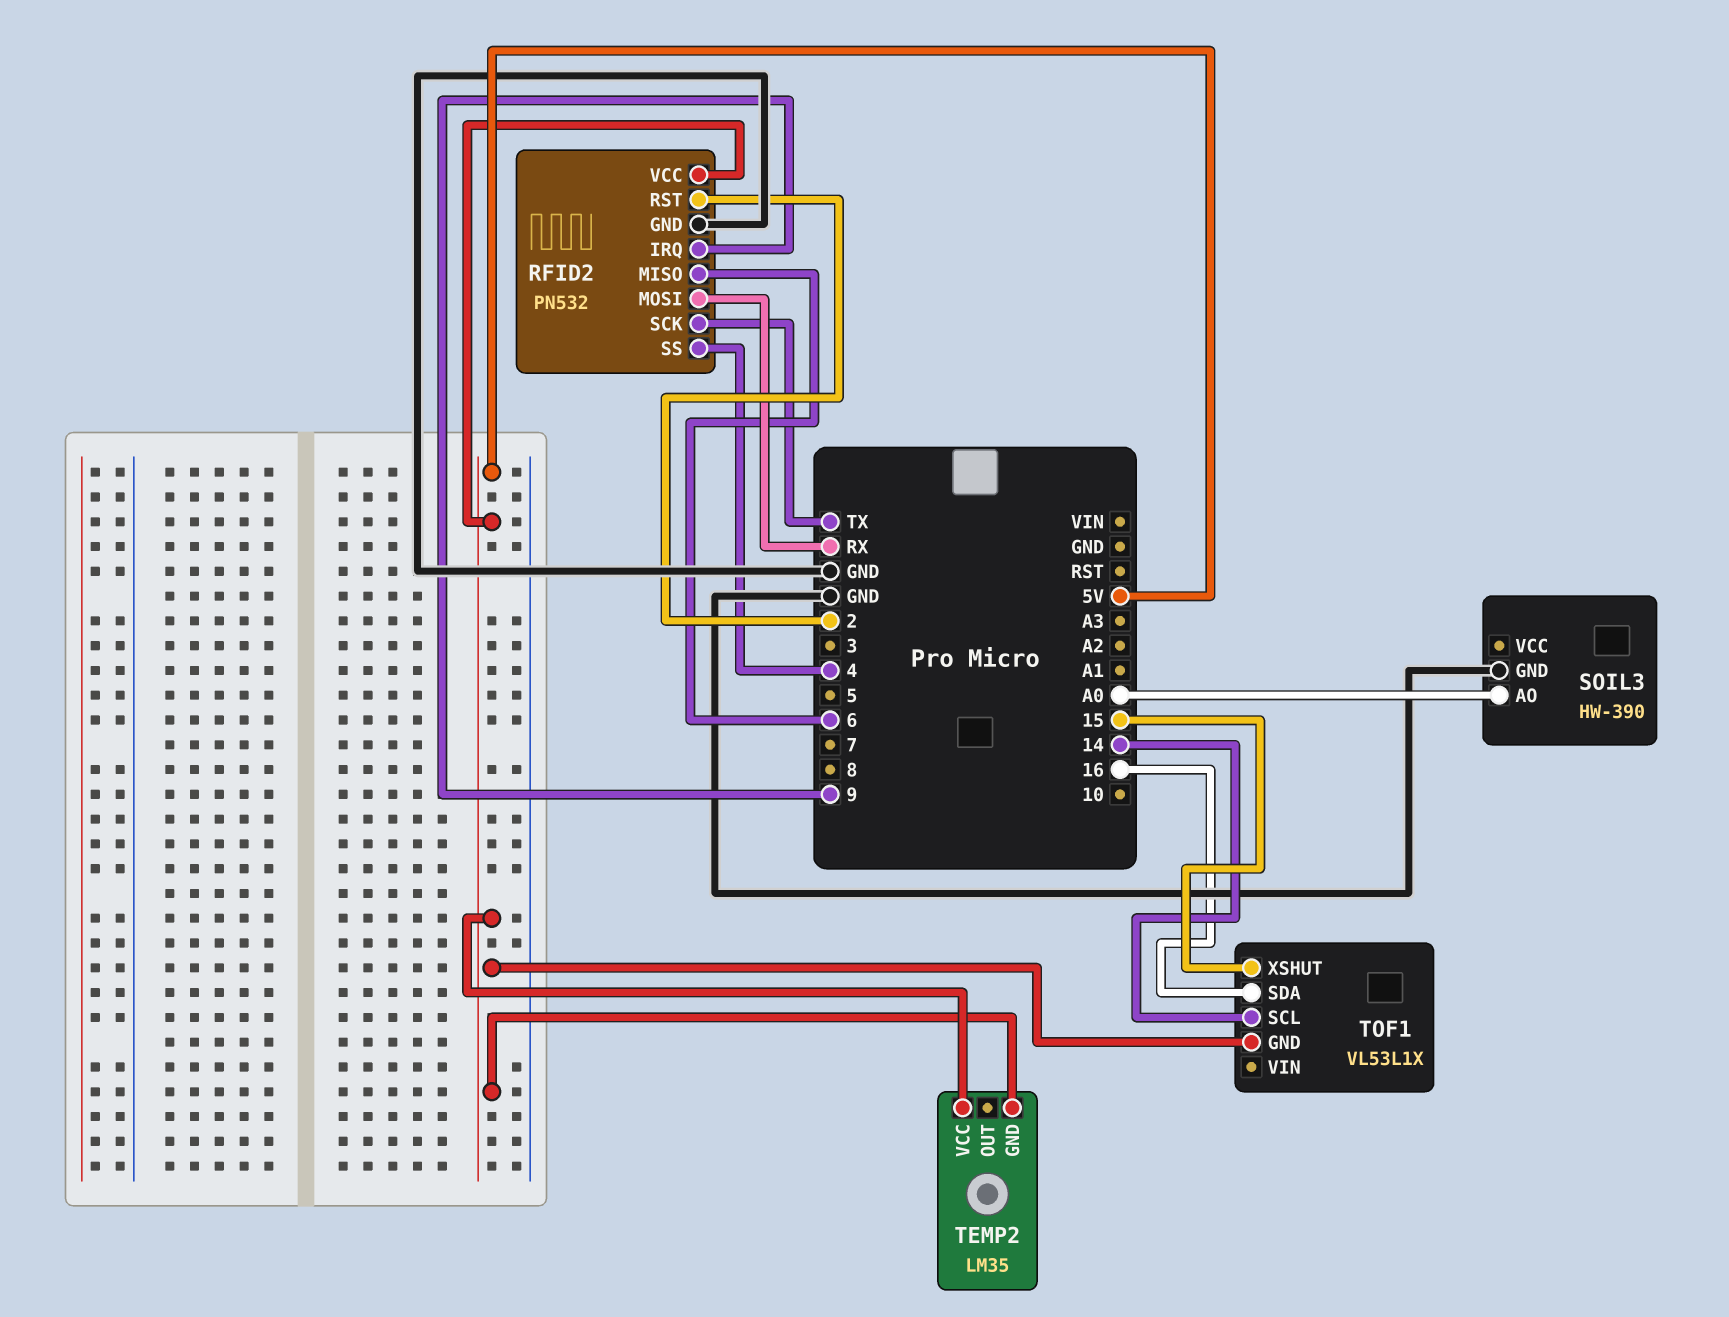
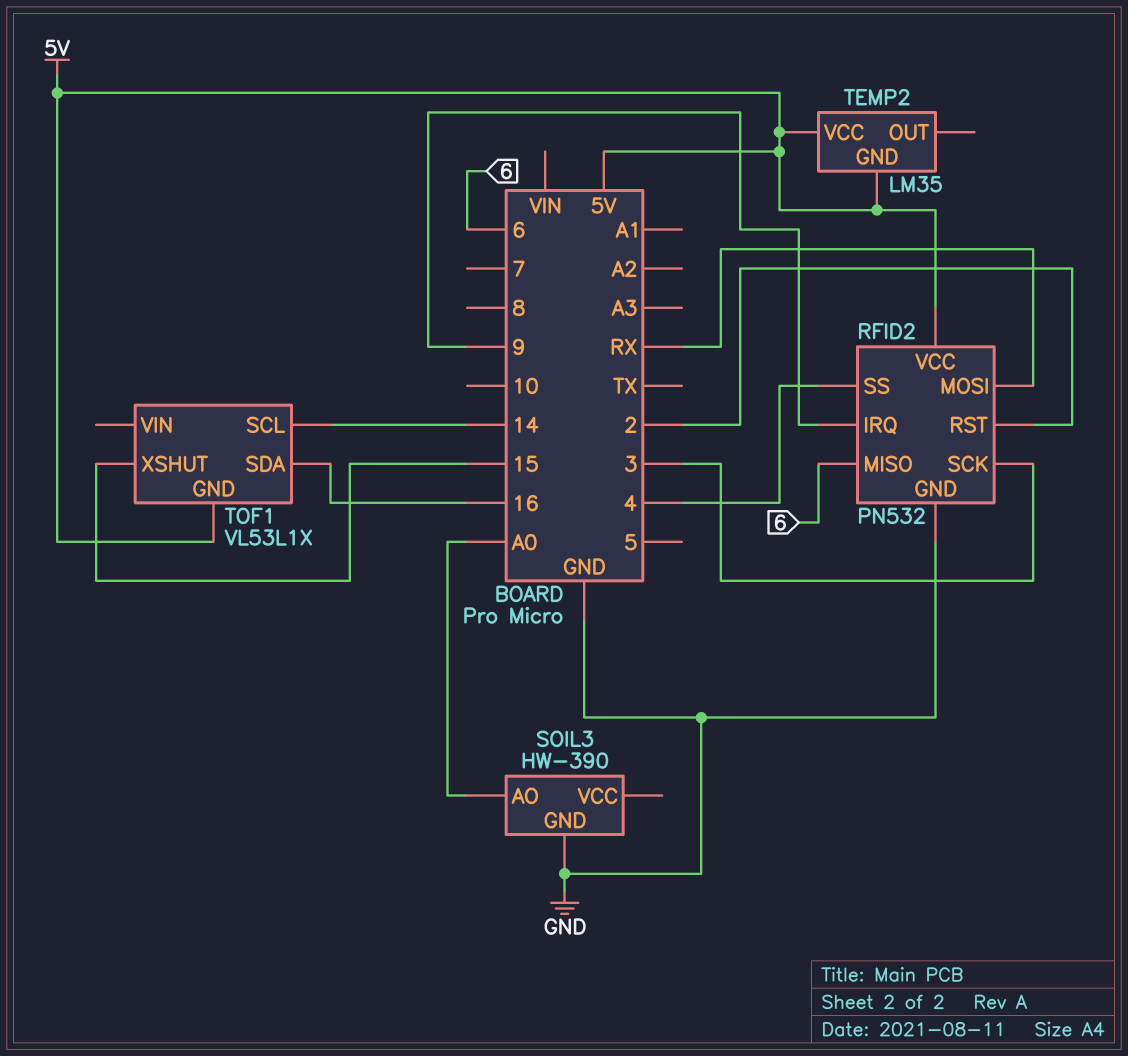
RFID2 pin SCK: TX -> 3

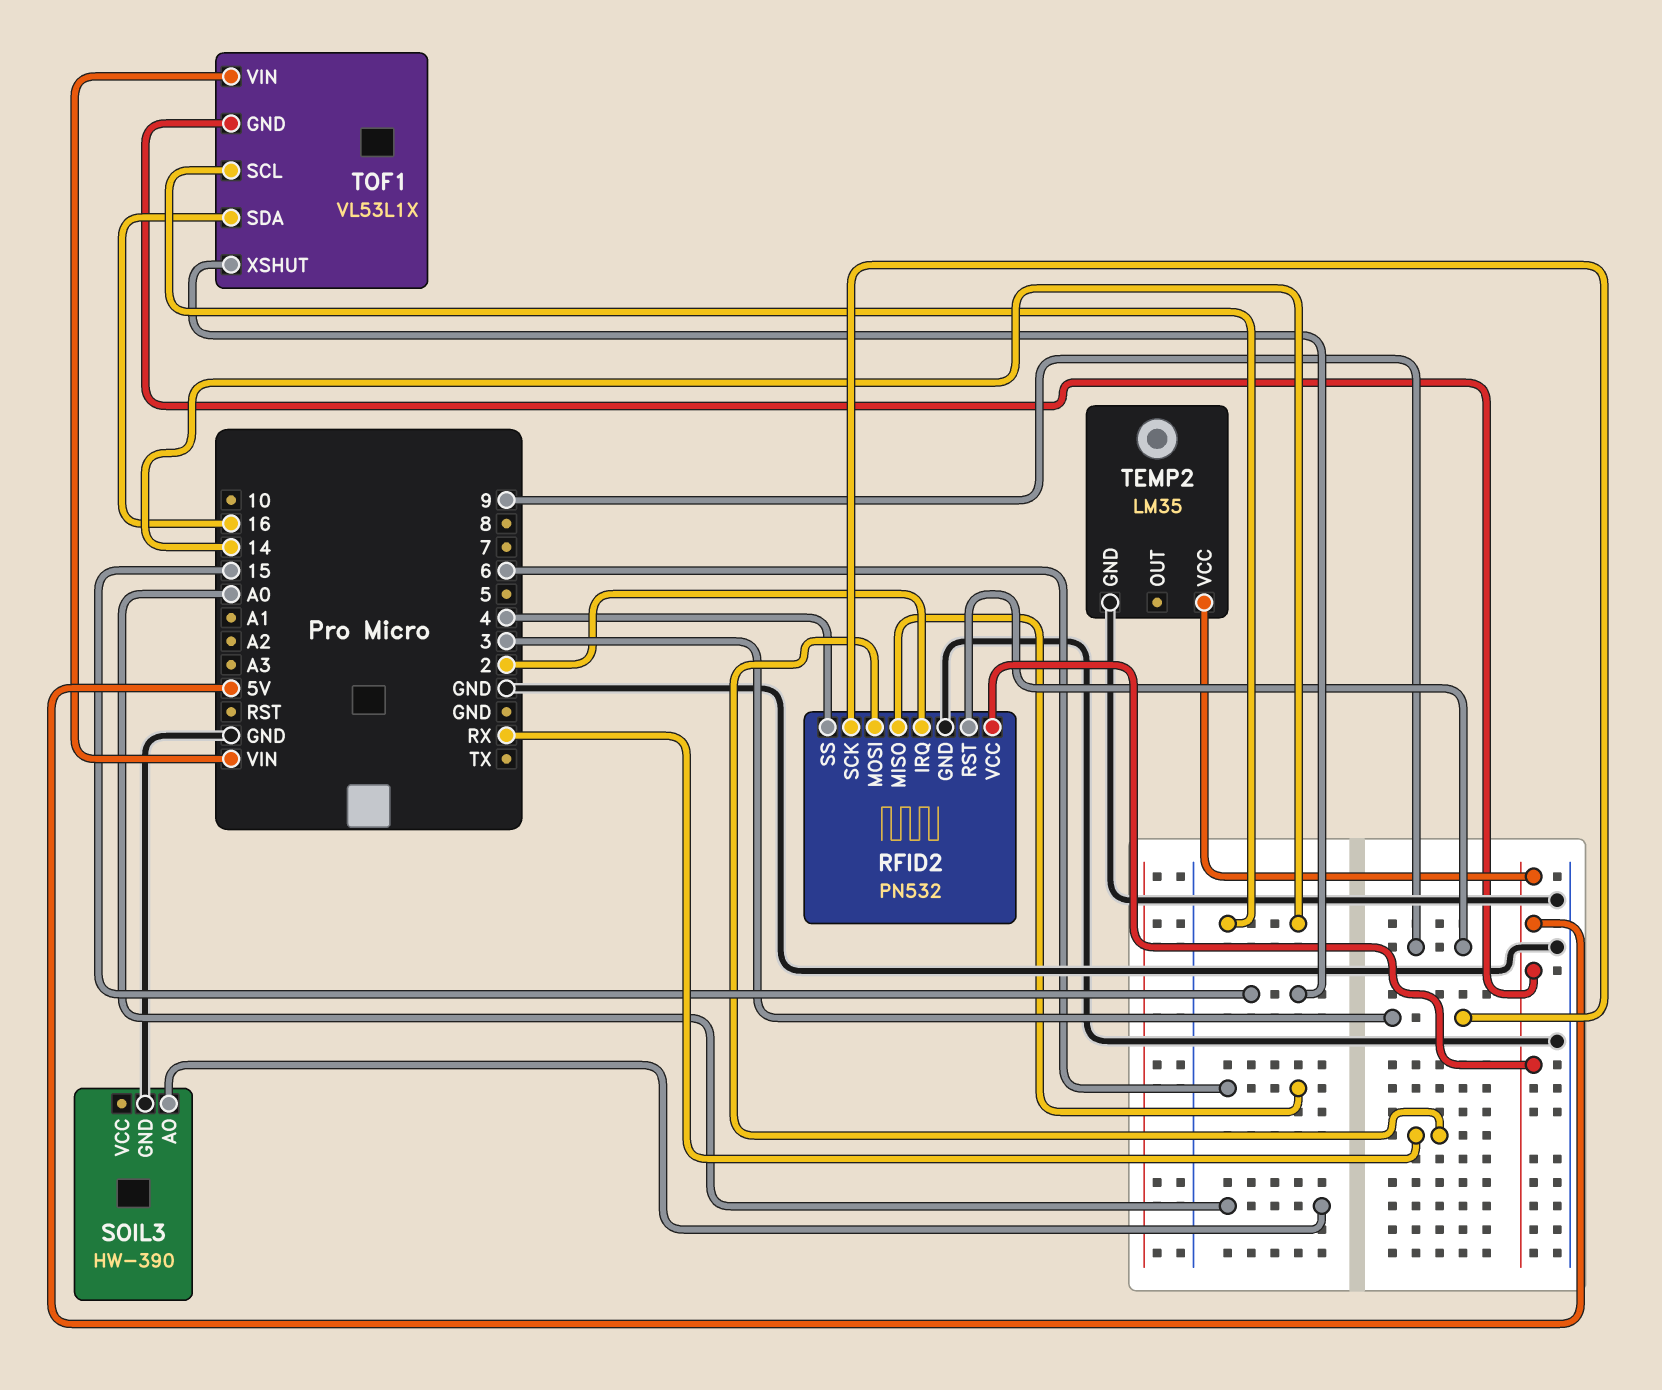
RFID2 pin IRQ: 9 -> 2
RFID2 pin RST: 2 -> 9
TEMP2 pin GND: 5V -> GND
TOF1 pin VIN: none -> VIN

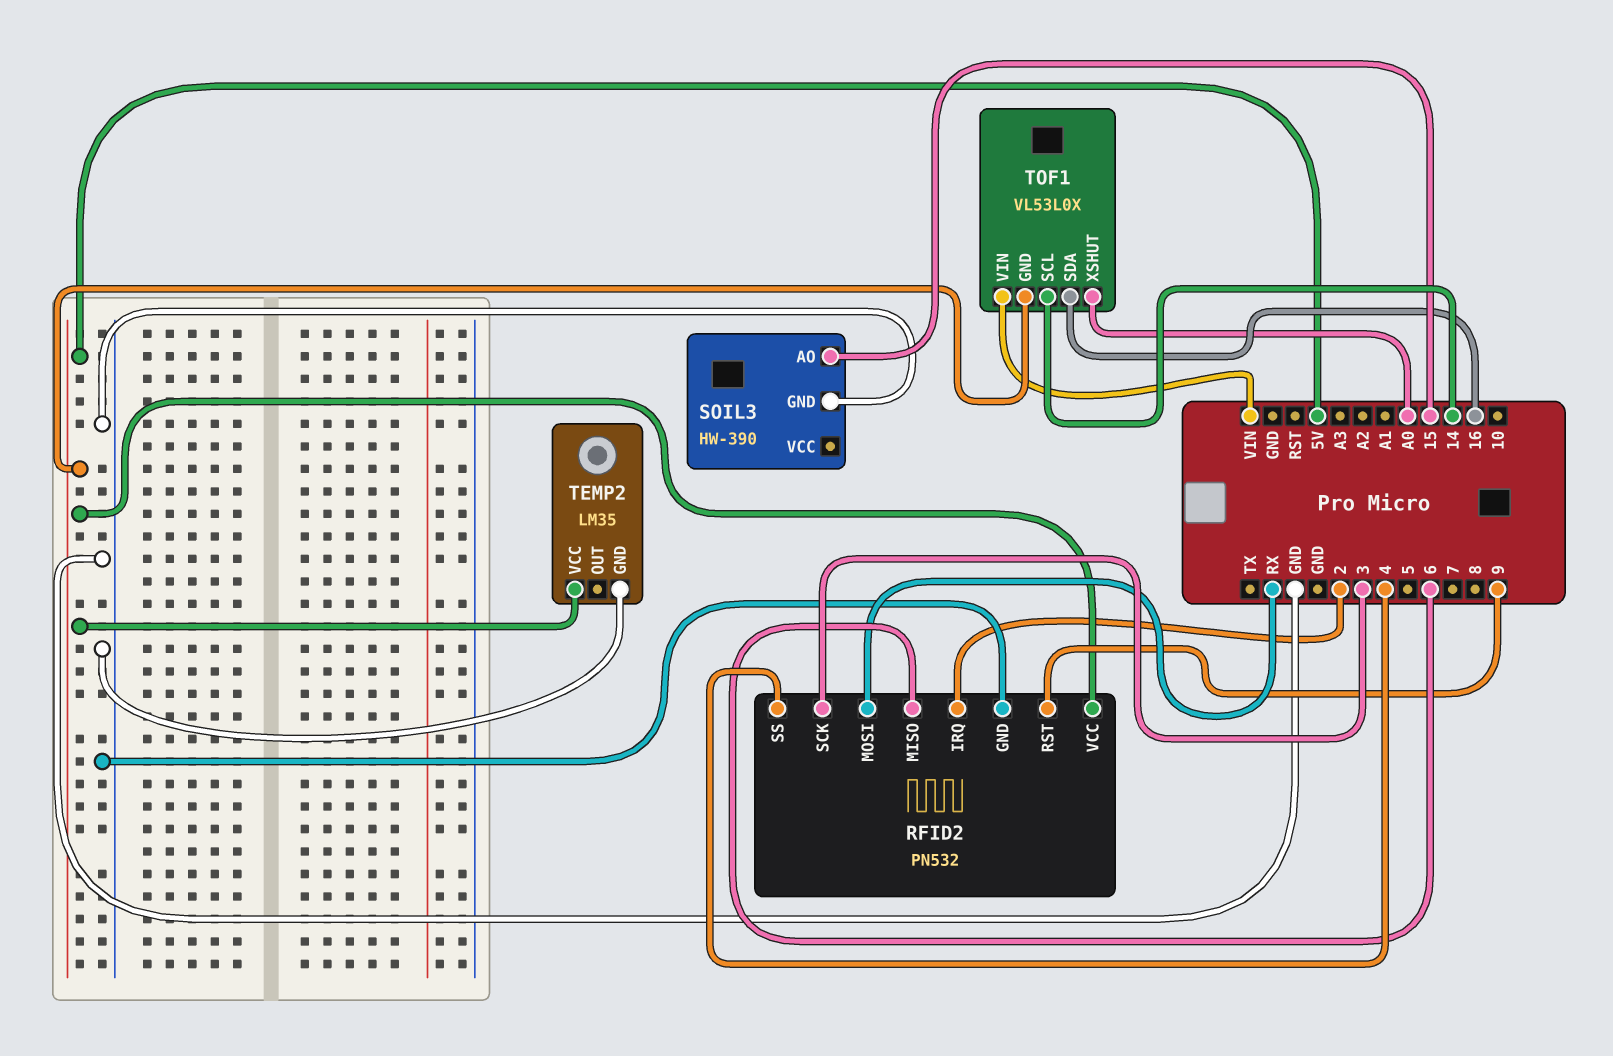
SOIL3 pin AO: A0 -> 15
TOF1: VL53L1X -> VL53L0X
TOF1 pin XSHUT: 15 -> A0

